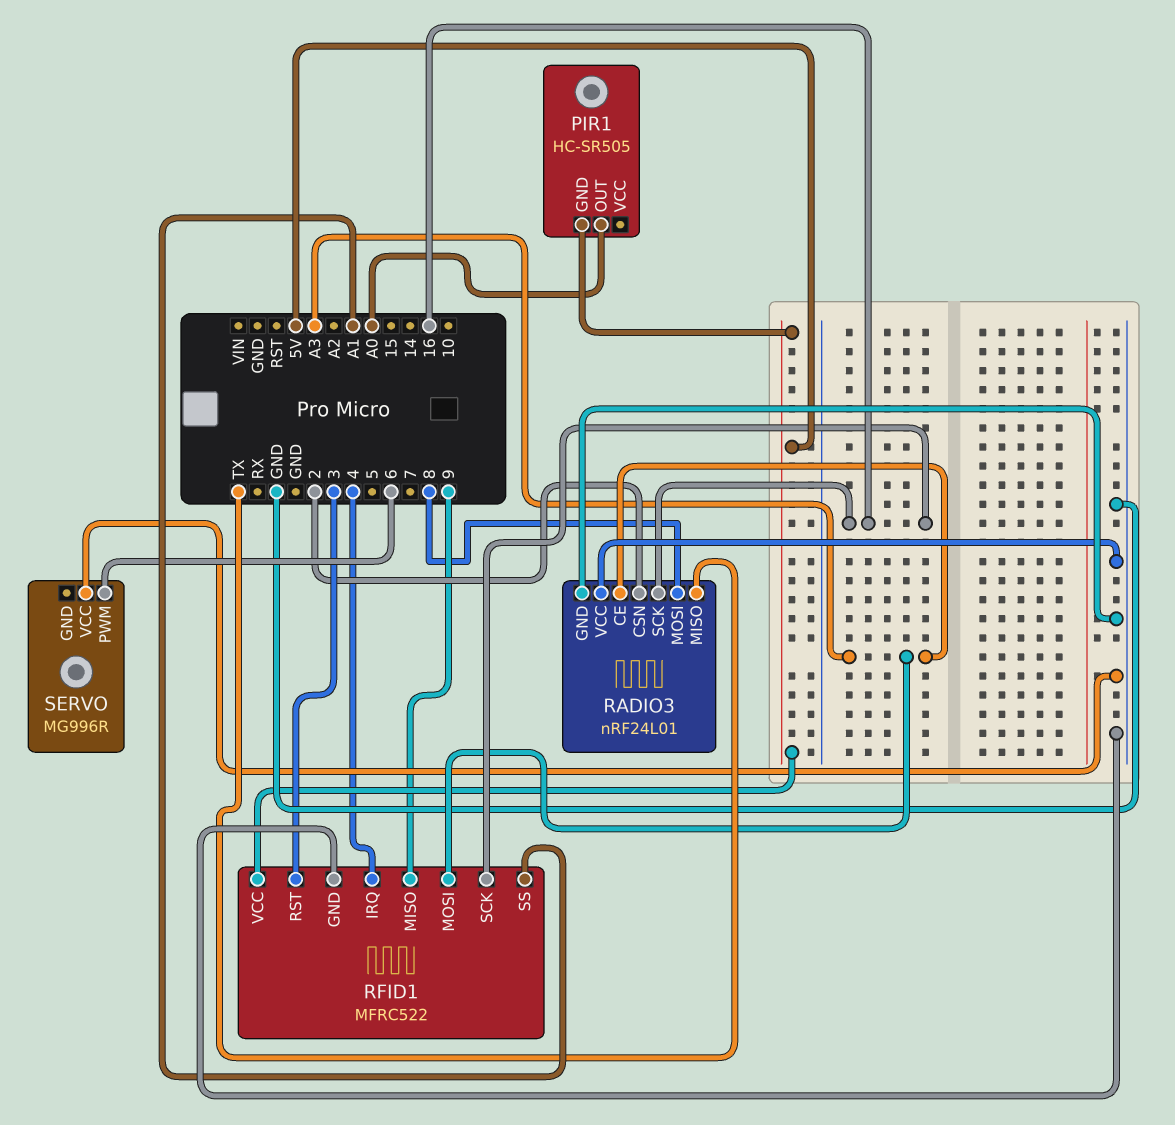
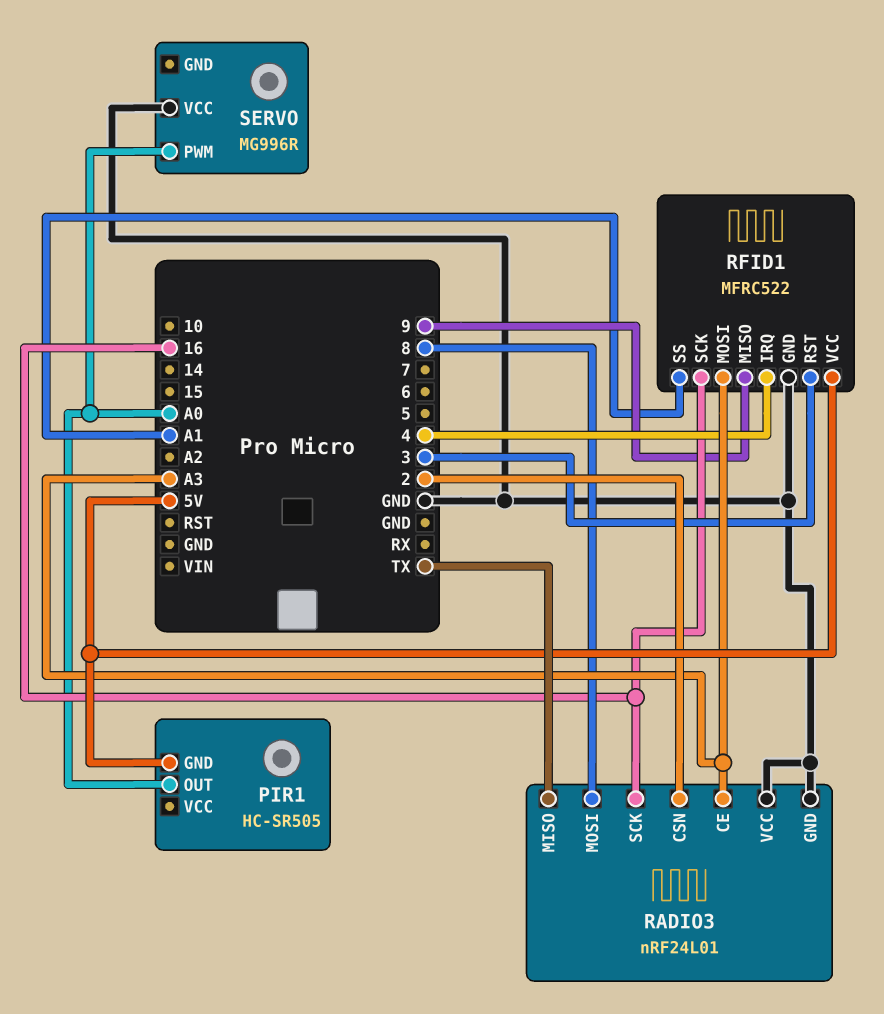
SERVO pin PWM: 6 -> A0

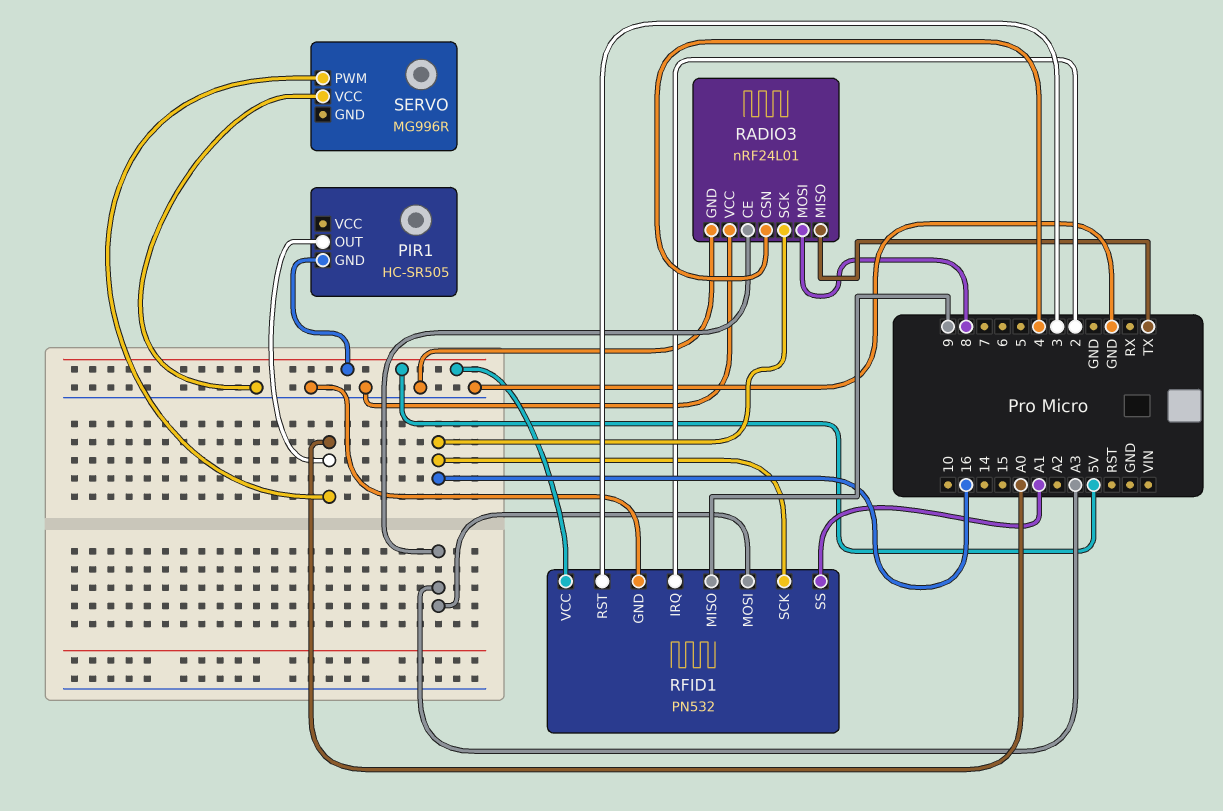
RADIO3 pin CSN: 2 -> 4
RFID1: MFRC522 -> PN532
RFID1 pin IRQ: 4 -> 2

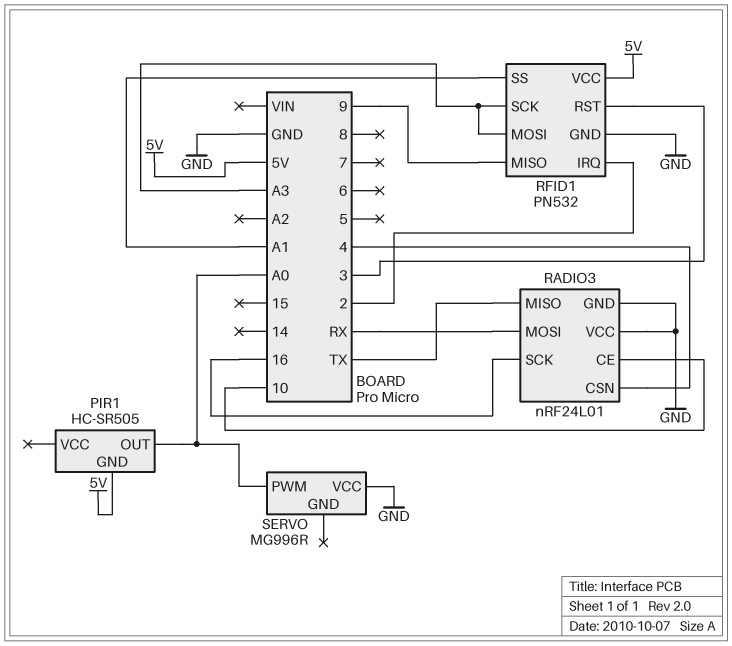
RADIO3 pin CE: A3 -> 10
RADIO3 pin MOSI: 8 -> RX
RFID1 pin SCK: 16 -> A3

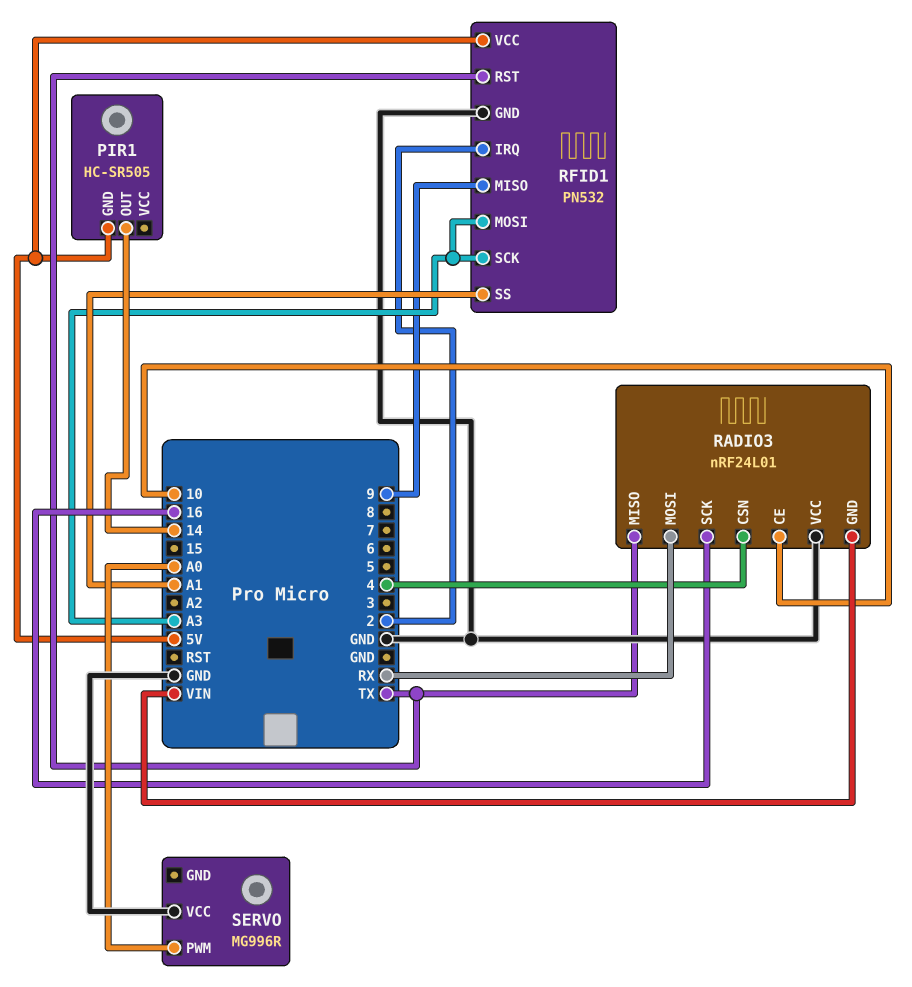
PIR1 pin OUT: A0 -> 14
RADIO3 pin GND: GND -> VIN
RFID1 pin RST: 3 -> TX

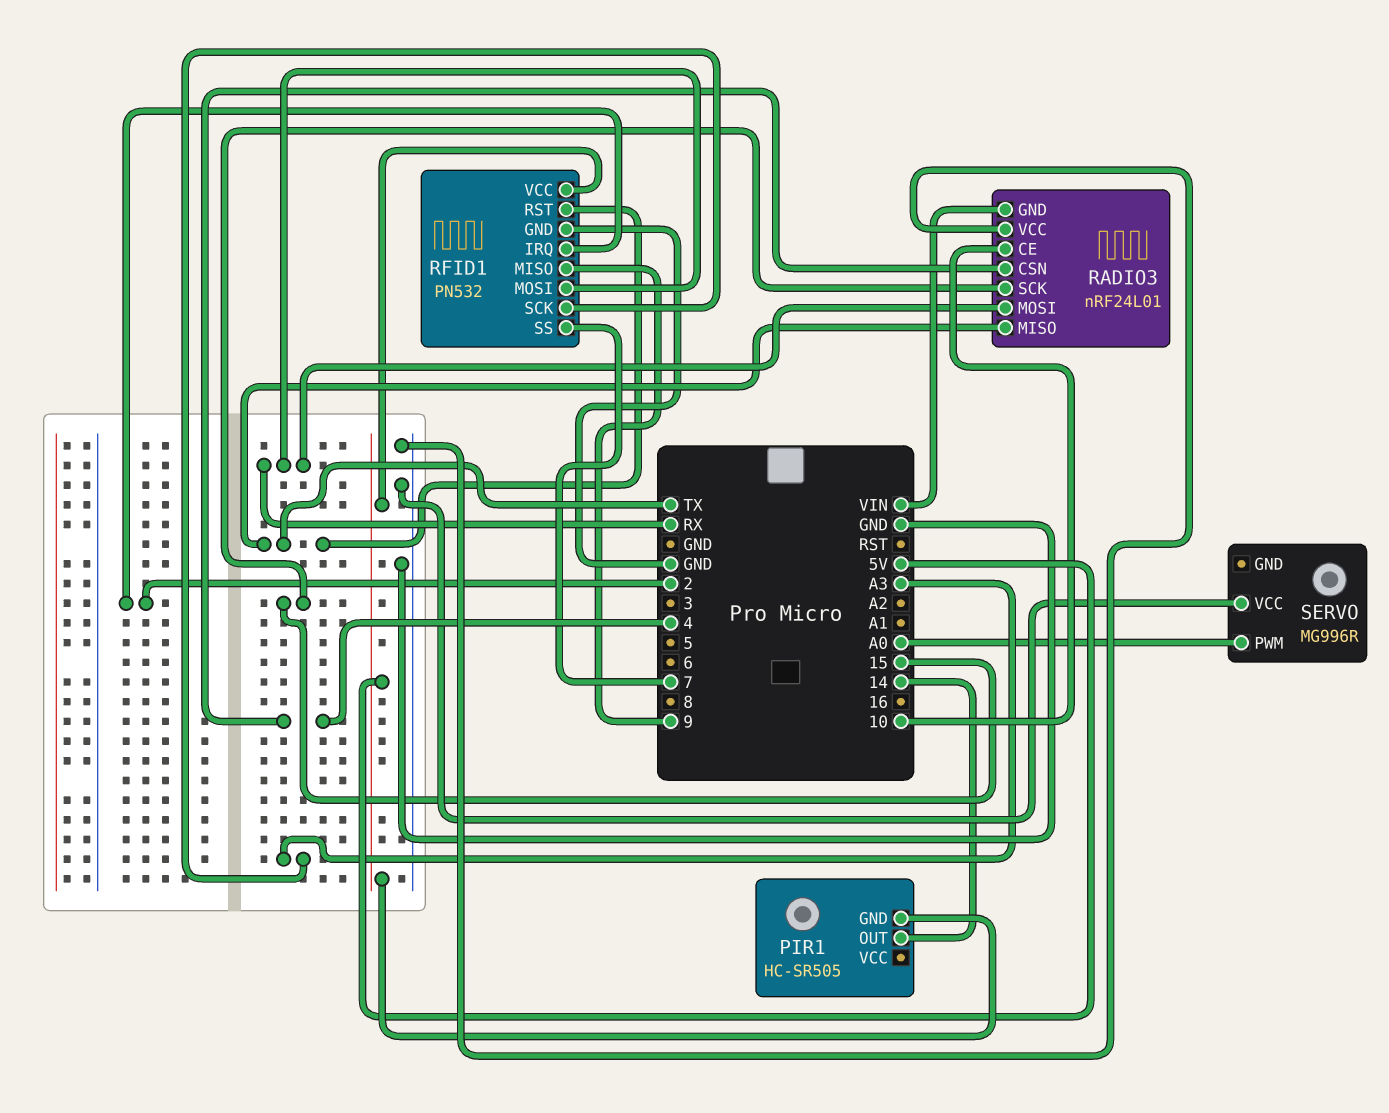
RADIO3 pin SCK: 16 -> 15
RFID1 pin MOSI: A3 -> RX
RFID1 pin SS: A1 -> 7

